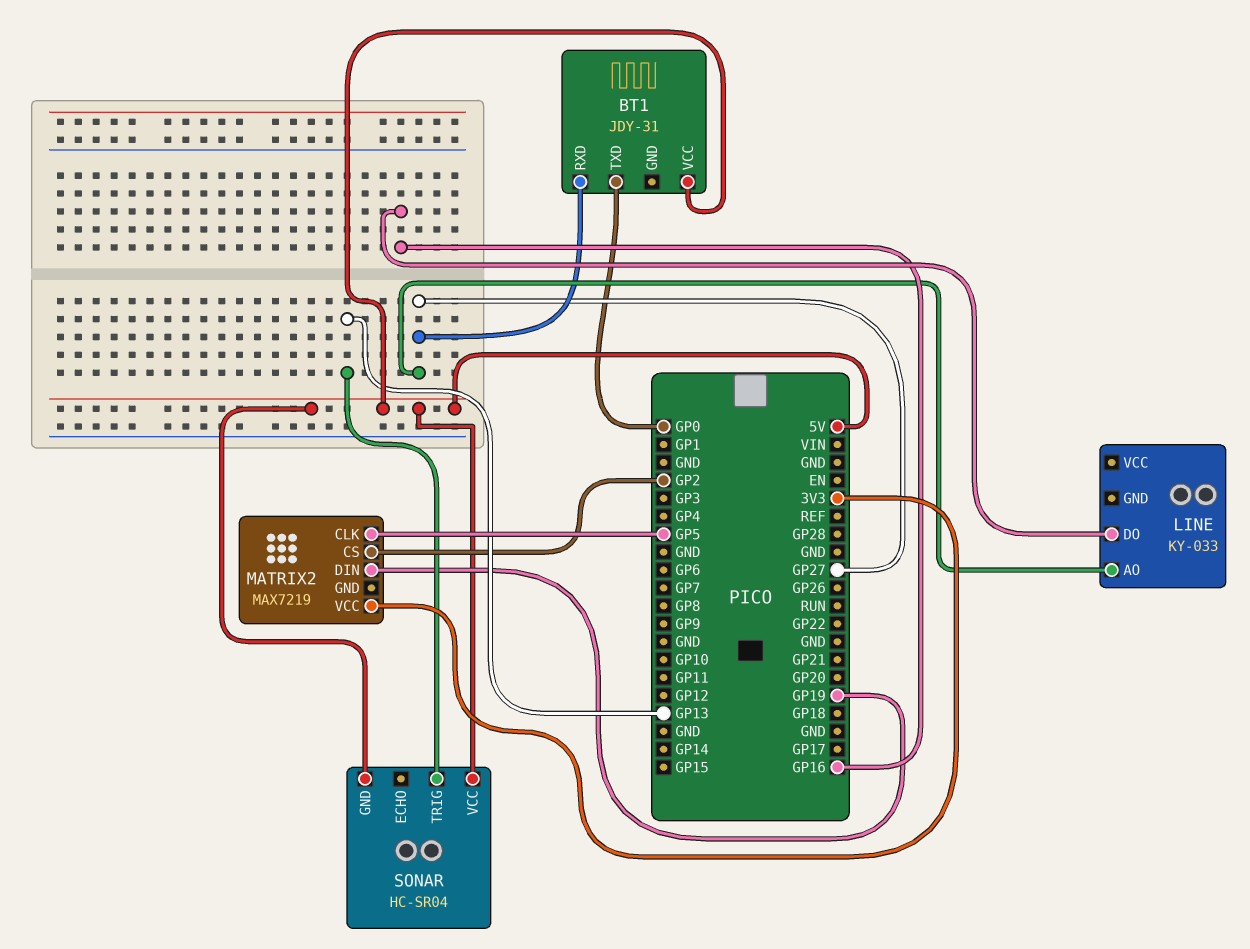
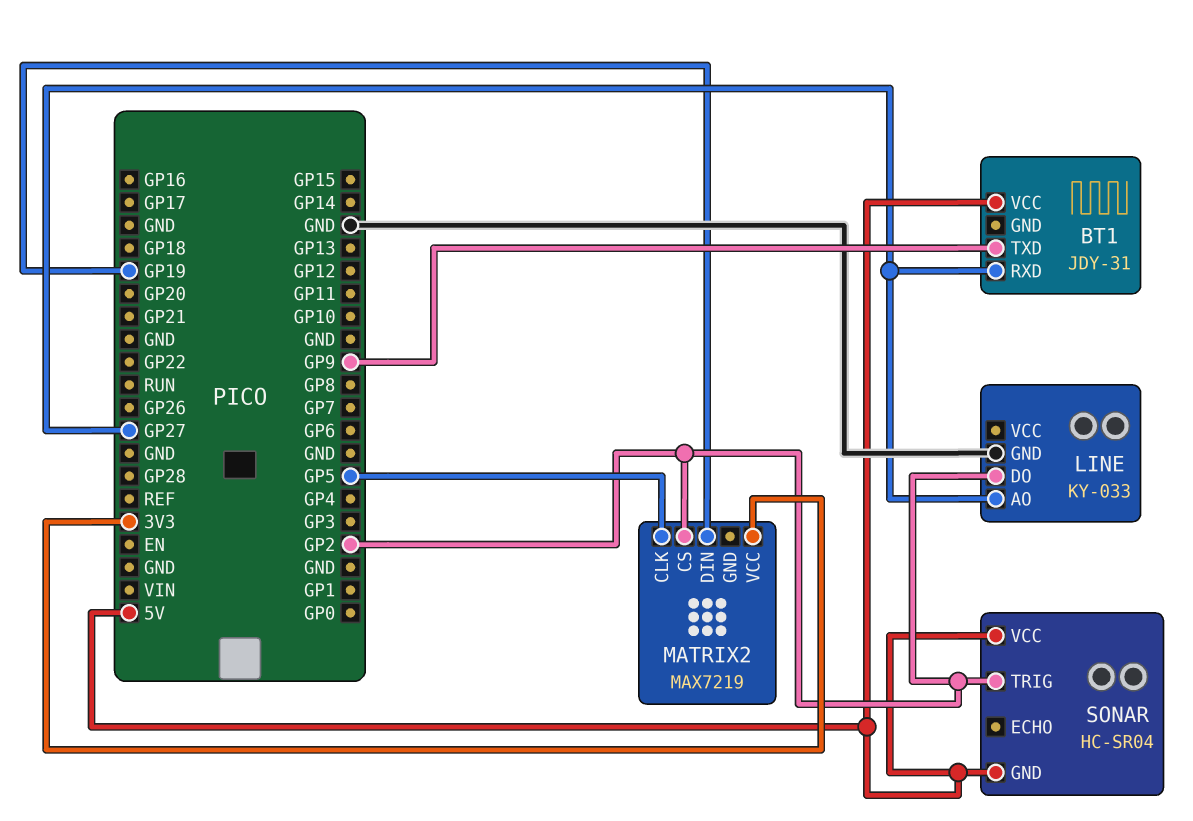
BT1 pin TXD: GP0 -> GP9
LINE pin DO: GP16 -> GP2
LINE pin GND: none -> GND
SONAR pin TRIG: GP13 -> GP2

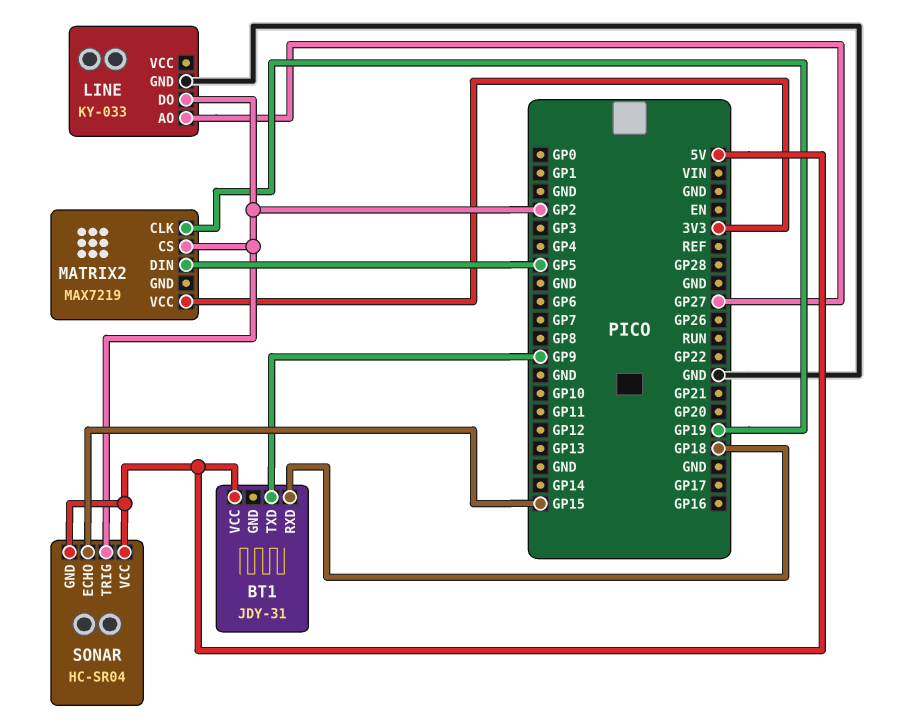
BT1 pin RXD: GP27 -> GP18
MATRIX2 pin CLK: GP5 -> GP19
MATRIX2 pin DIN: GP19 -> GP5
SONAR pin ECHO: none -> GP15

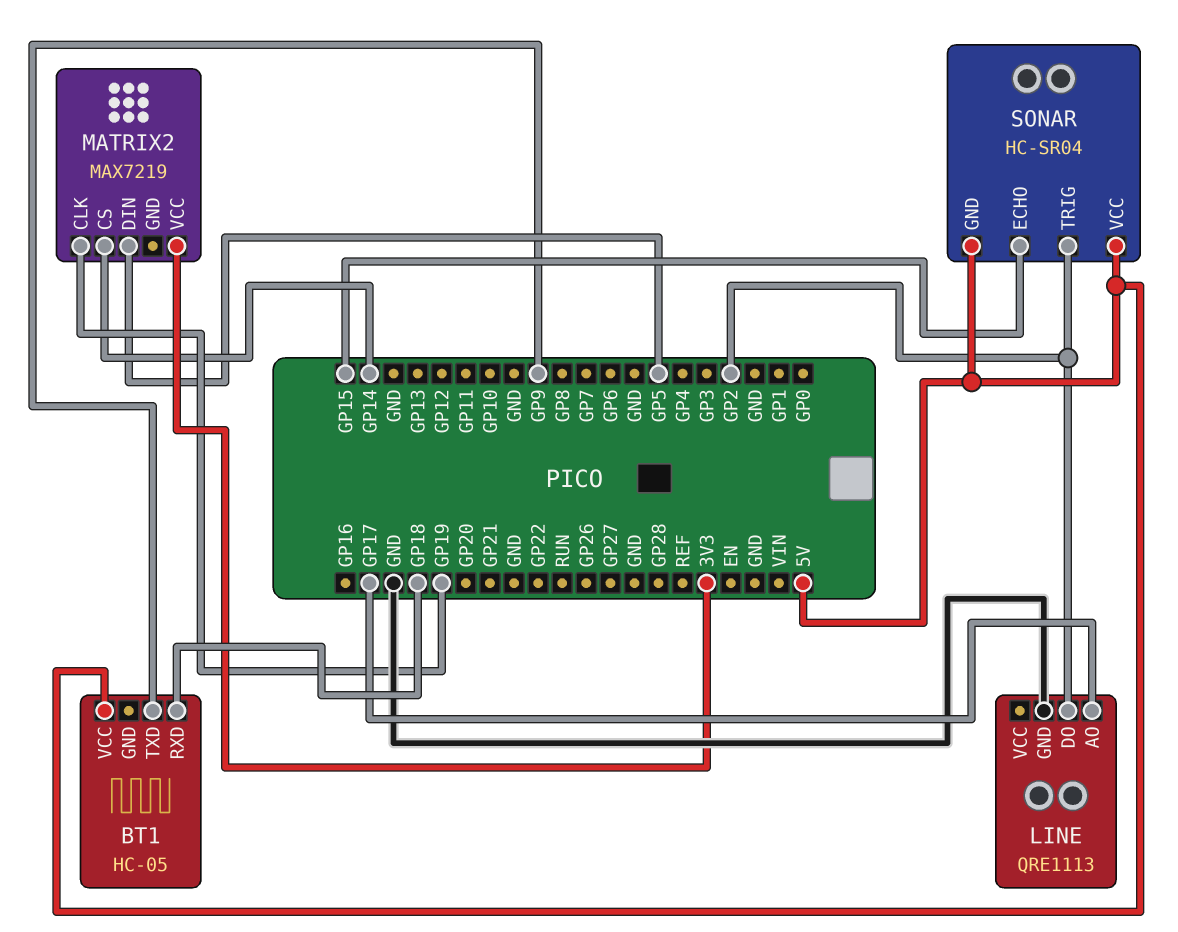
BT1: JDY-31 -> HC-05
LINE: KY-033 -> QRE1113
LINE pin AO: GP27 -> GP17
MATRIX2 pin CS: GP2 -> GP14

